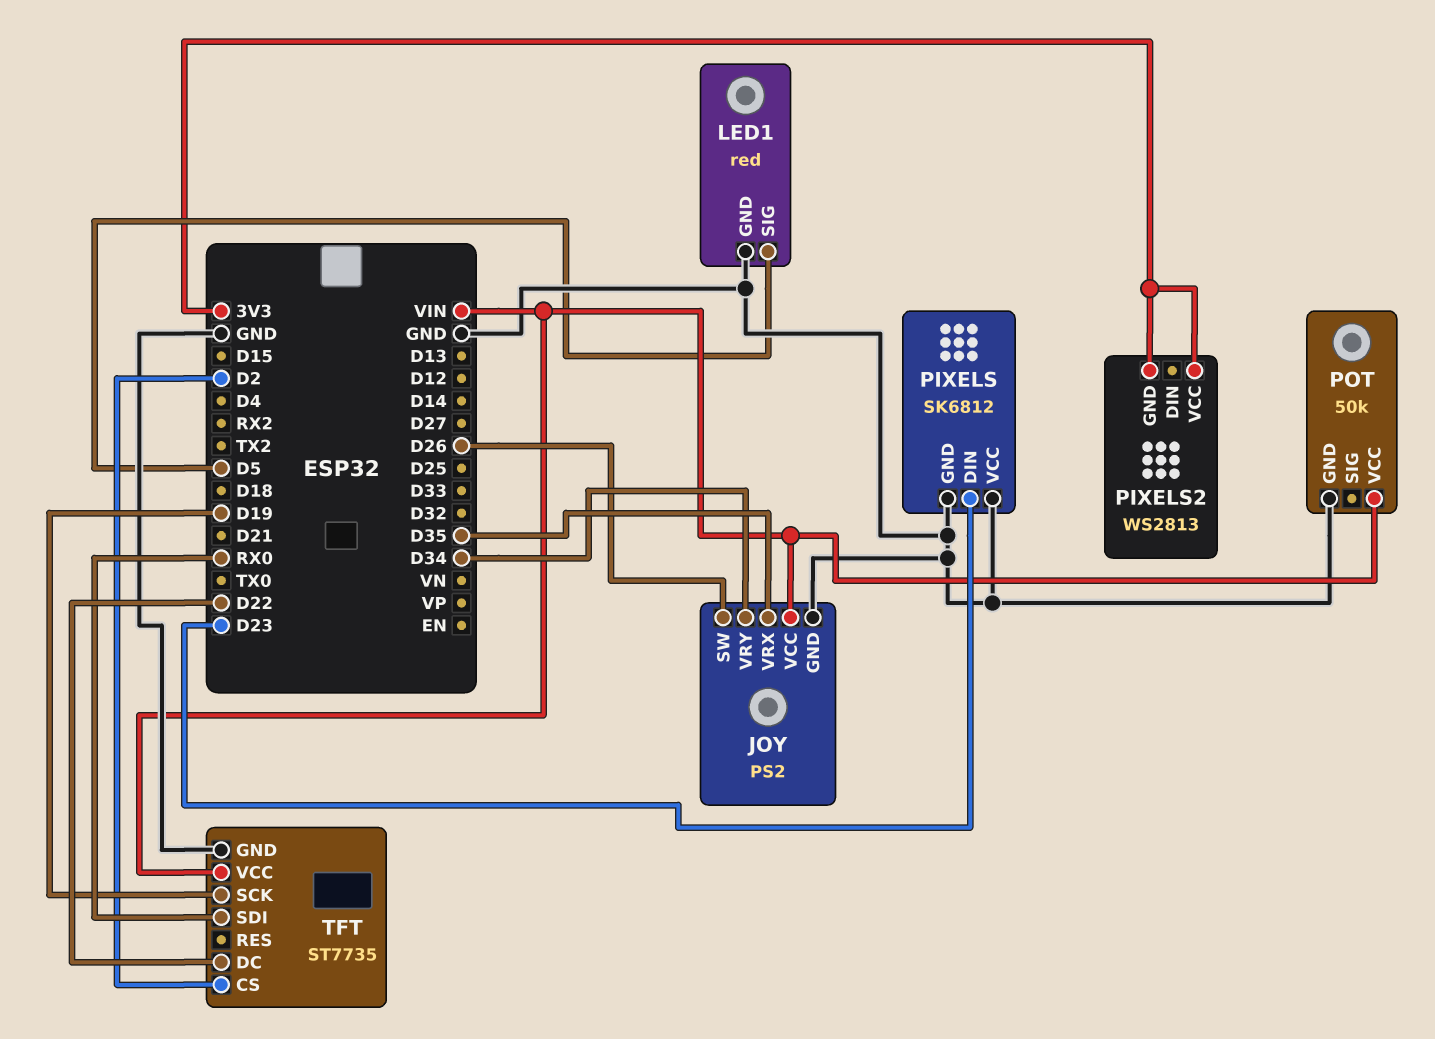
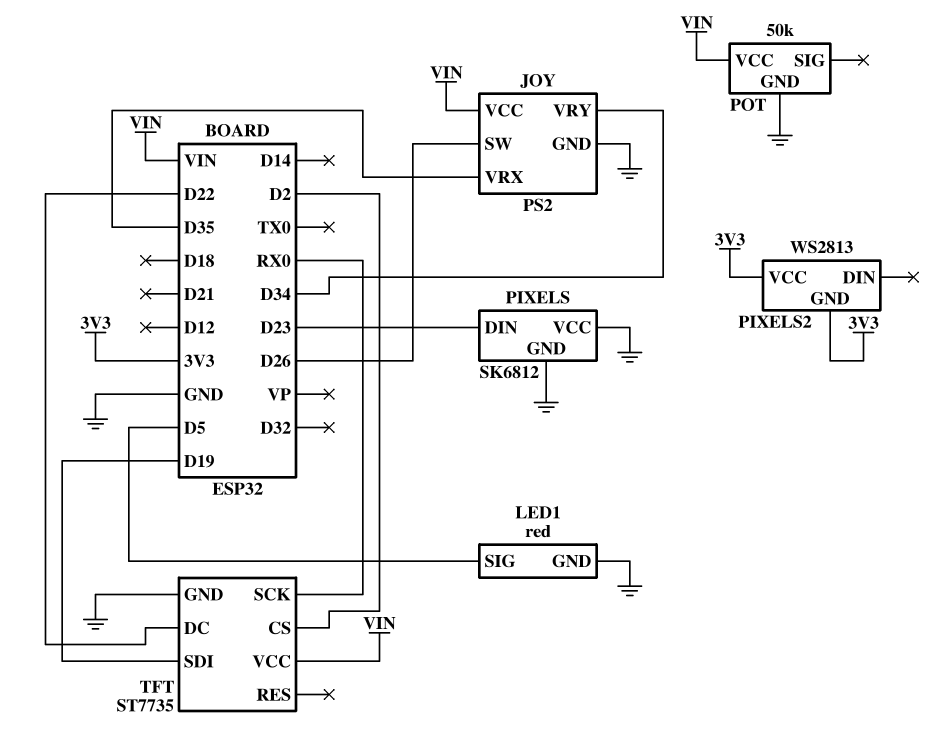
TFT pin SCK: D19 -> RX0
TFT pin SDI: RX0 -> D19

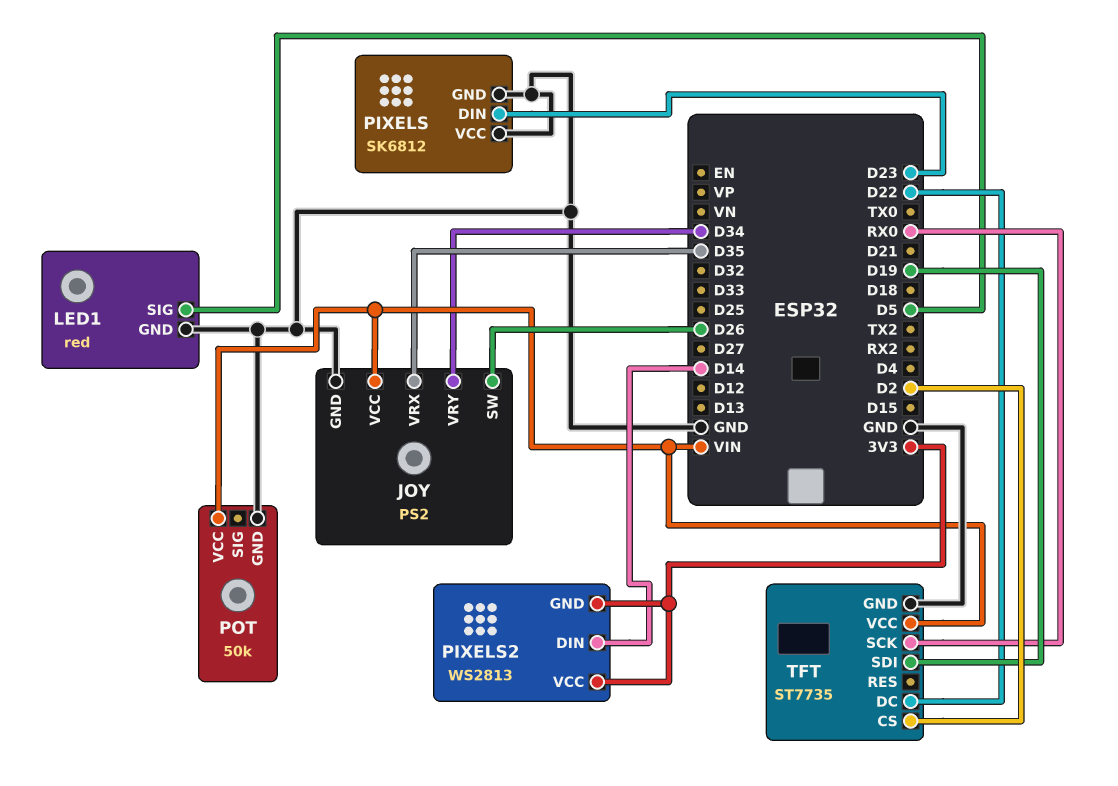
PIXELS2 pin DIN: none -> D14

